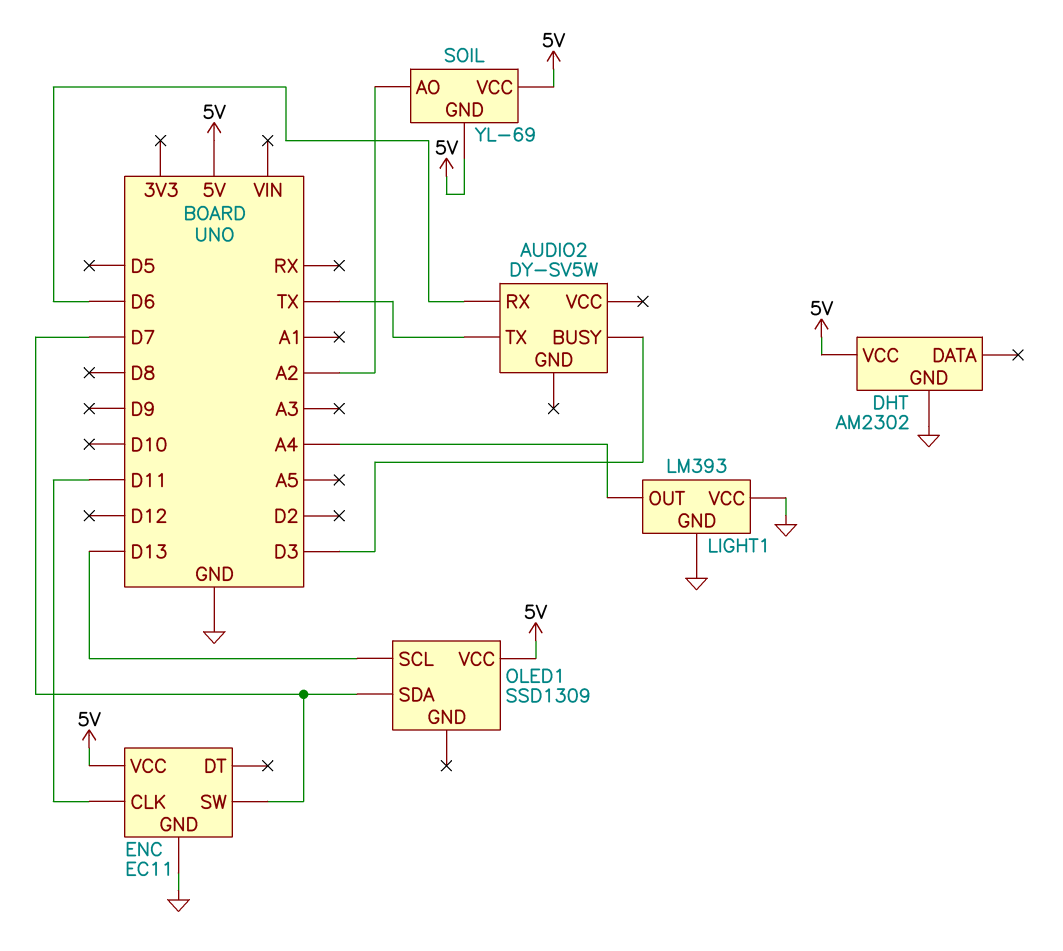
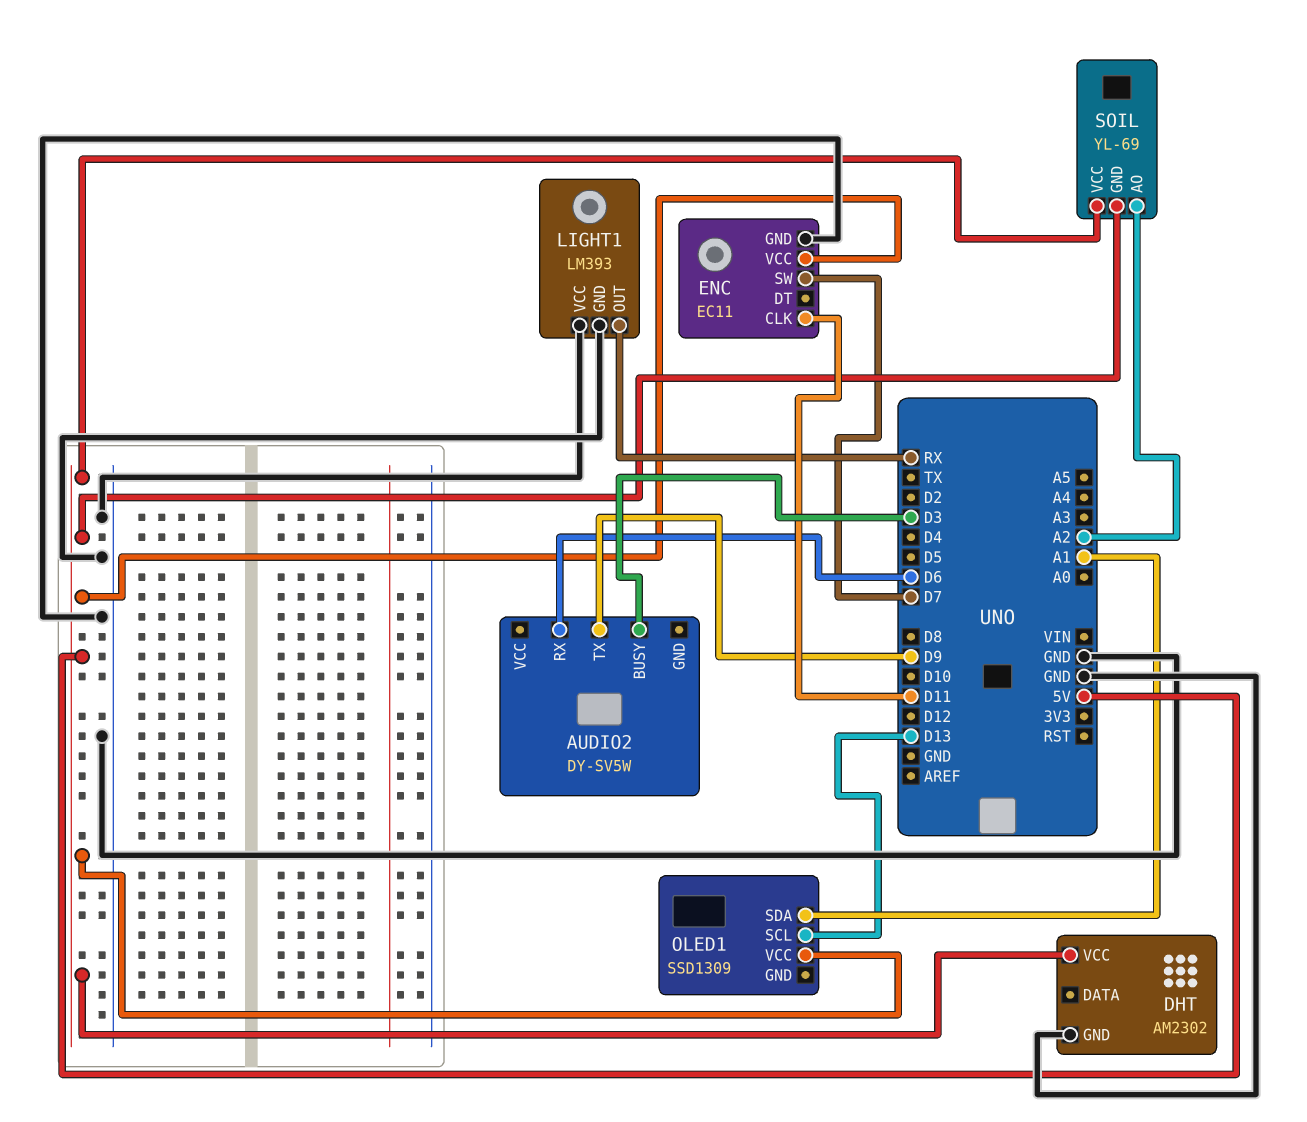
AUDIO2 pin TX: TX -> D9
LIGHT1 pin OUT: A4 -> RX
OLED1 pin SDA: D7 -> A1

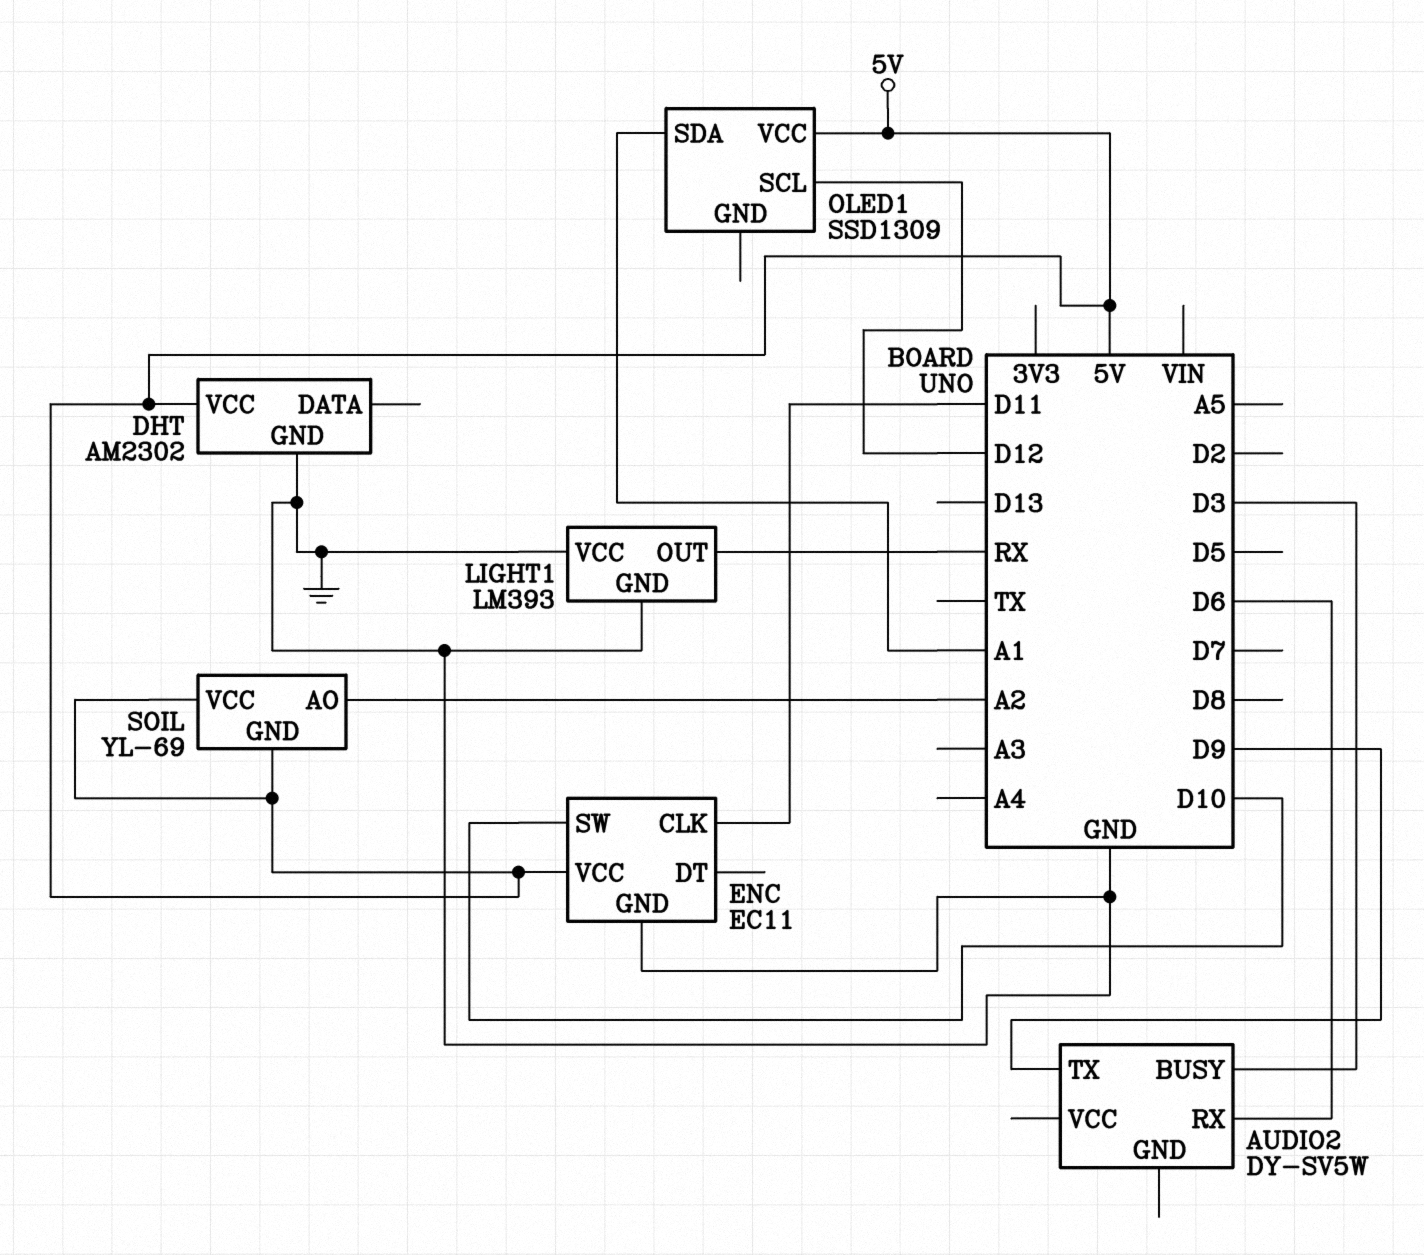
ENC pin SW: D7 -> D10
OLED1 pin SCL: D13 -> D12

